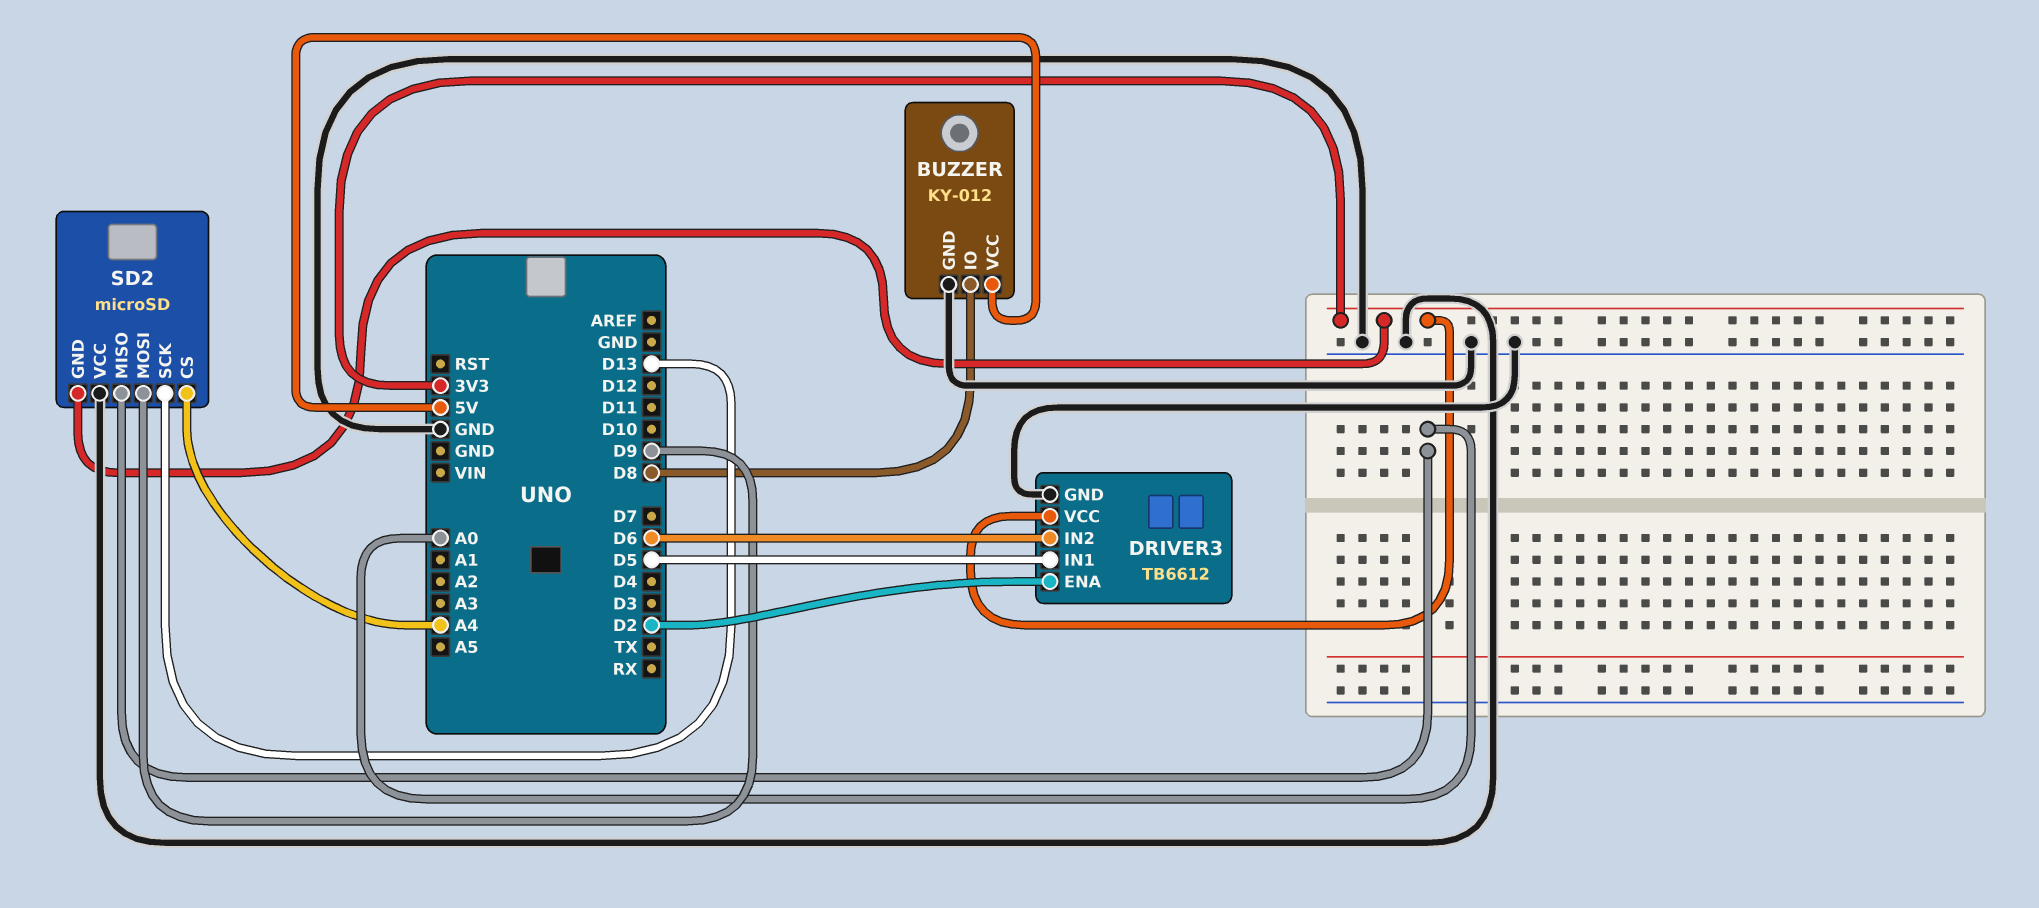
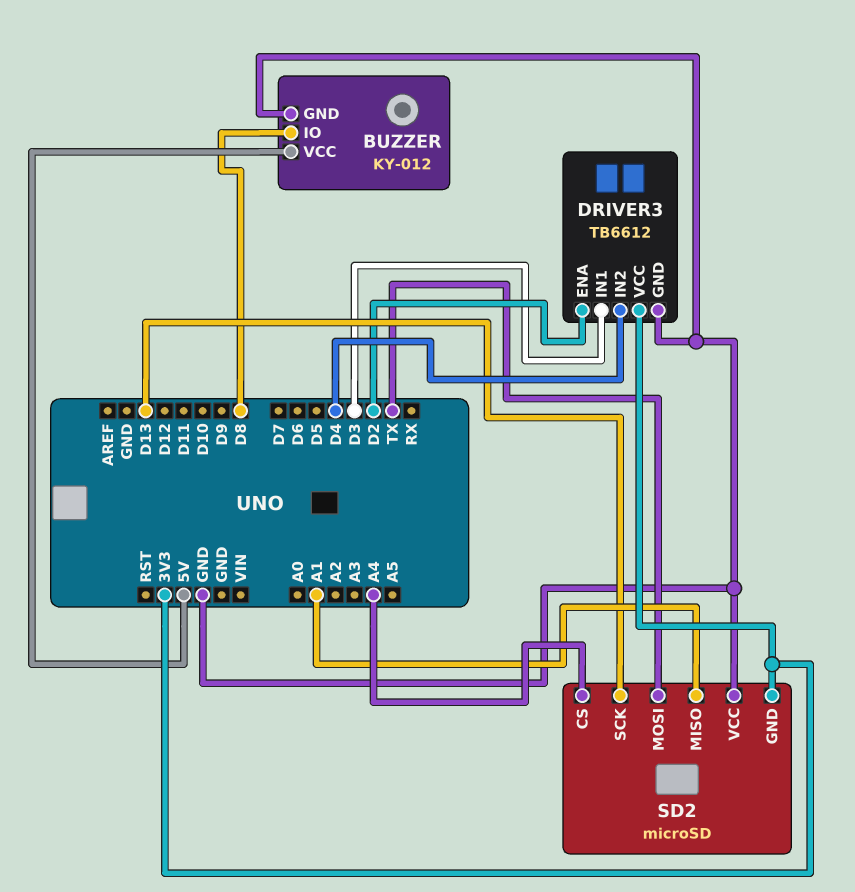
DRIVER3 pin IN1: D5 -> D3
DRIVER3 pin IN2: D6 -> D4
SD2 pin MISO: A0 -> A1
SD2 pin MOSI: D9 -> TX

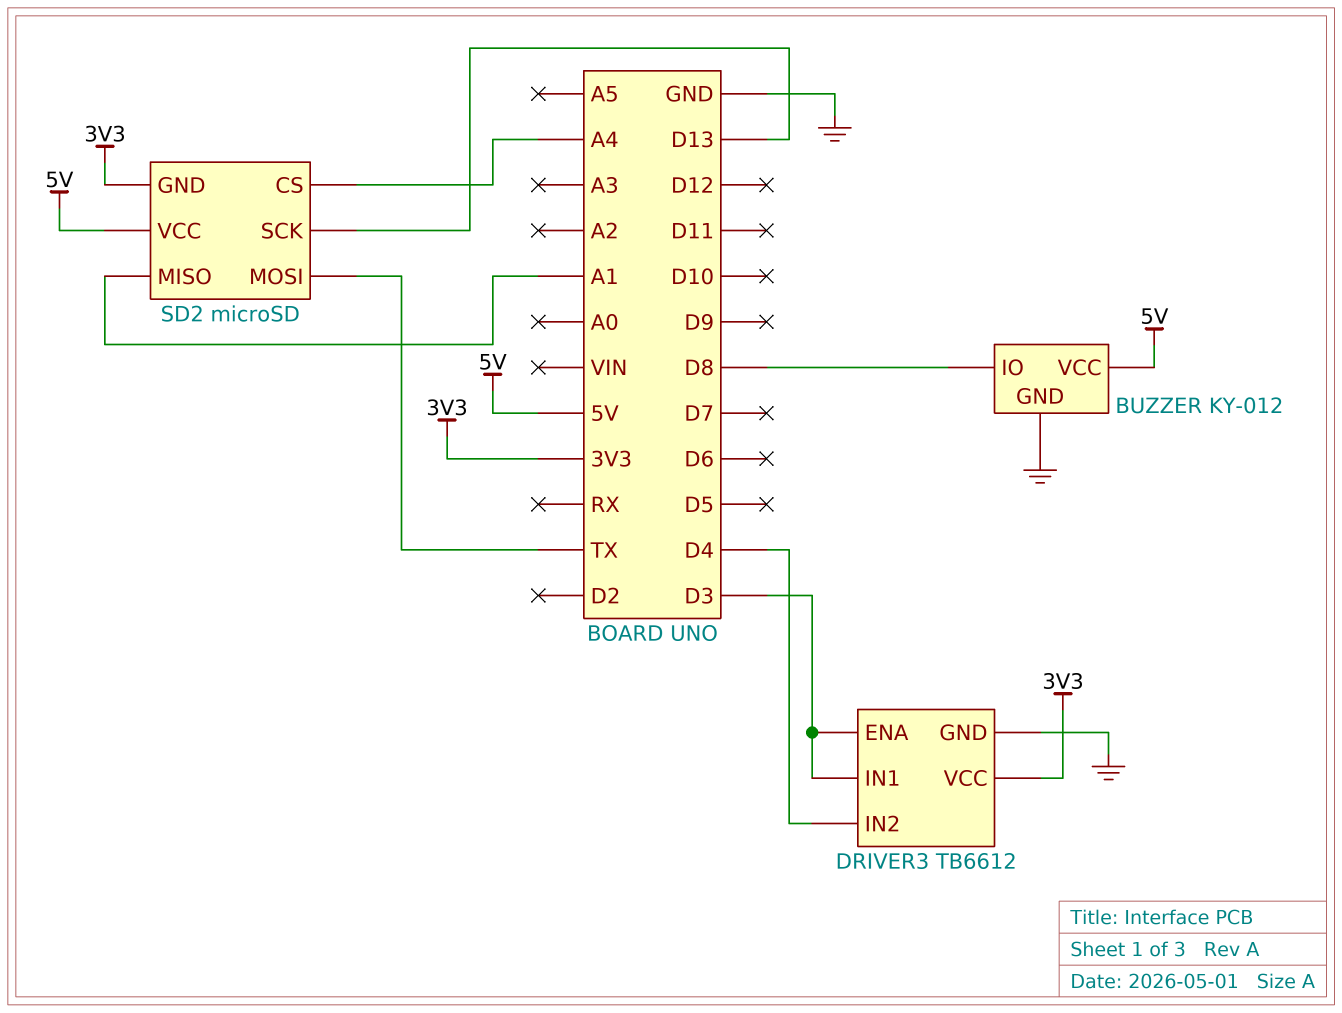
DRIVER3 pin ENA: D2 -> D3
SD2 pin VCC: GND -> 5V

